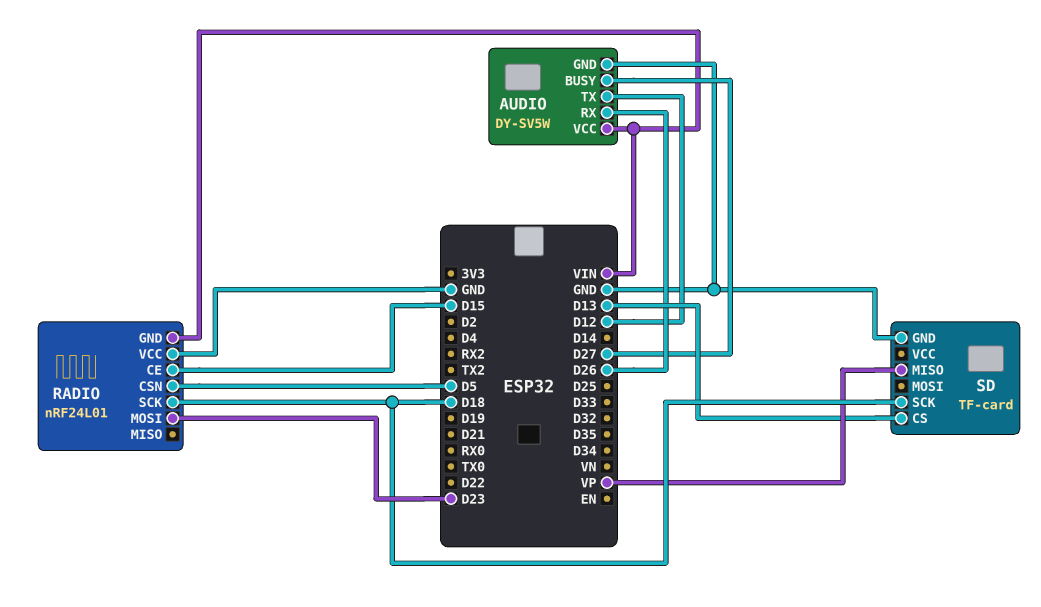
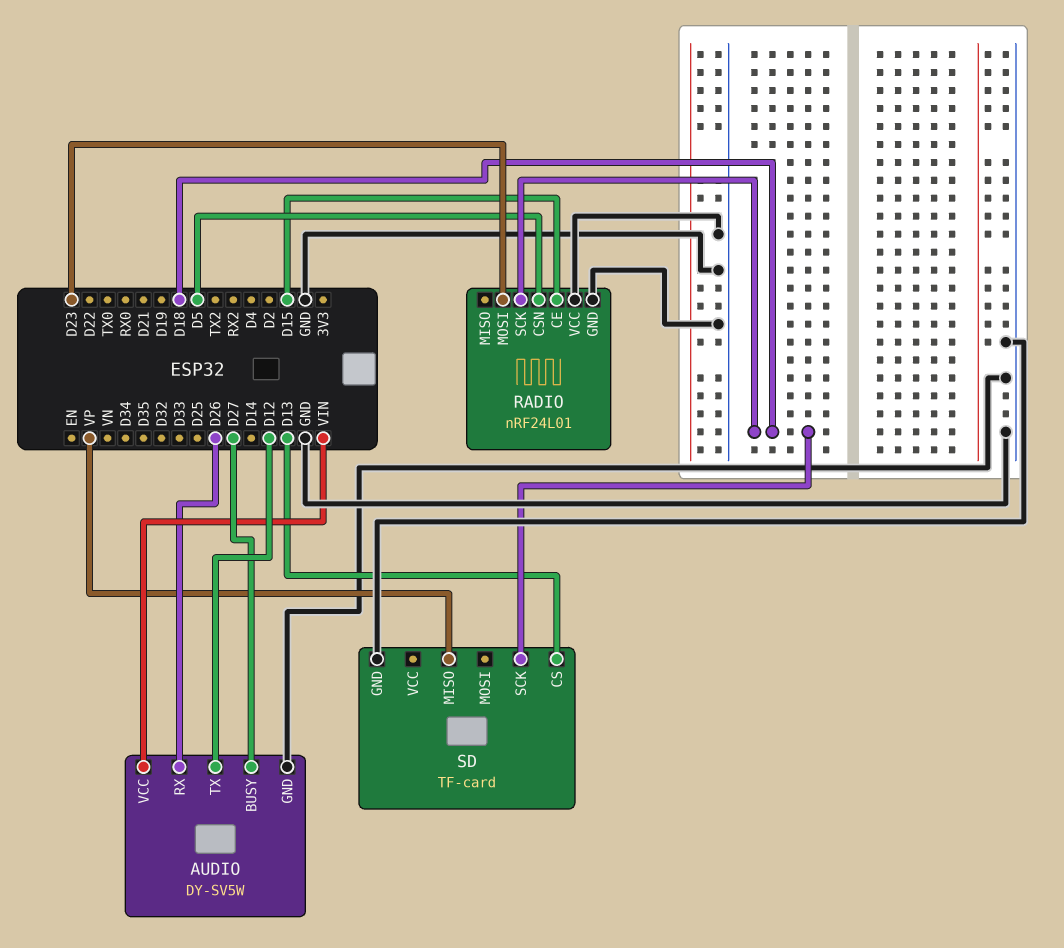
RADIO pin GND: VIN -> GND

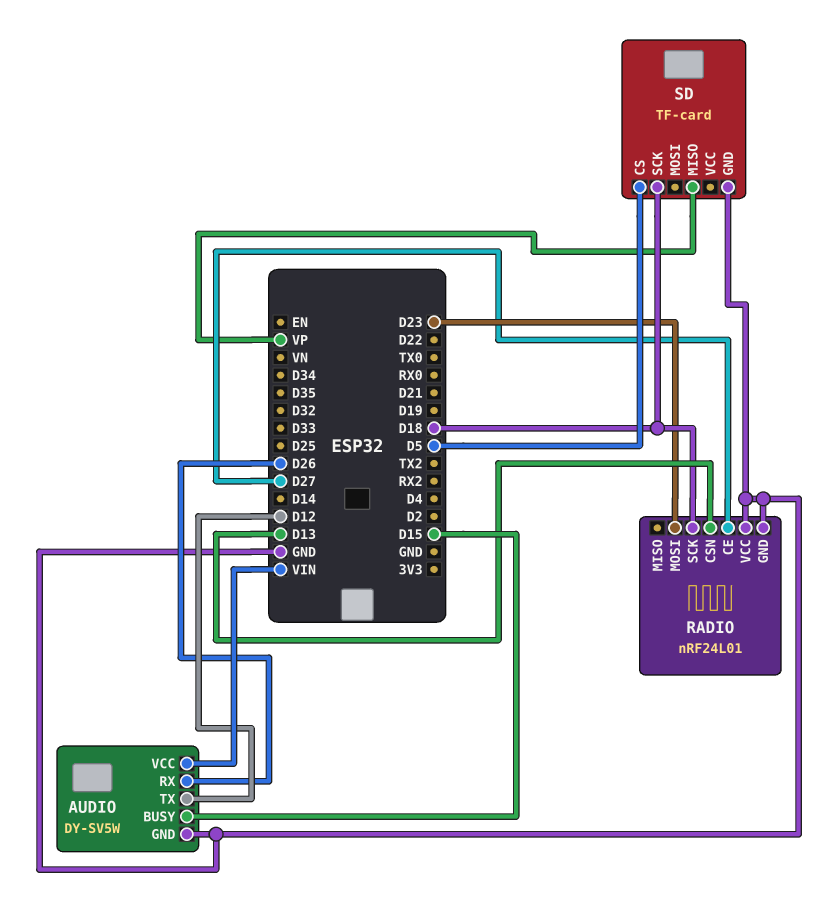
AUDIO pin BUSY: D27 -> D15
RADIO pin CE: D15 -> D27
RADIO pin CSN: D5 -> D13
SD pin CS: D13 -> D5

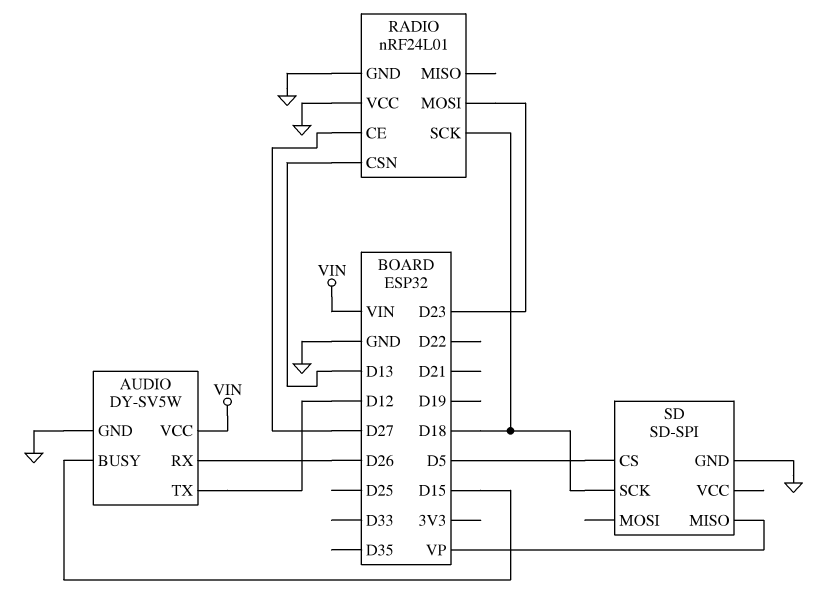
SD: TF-card -> SD-SPI

